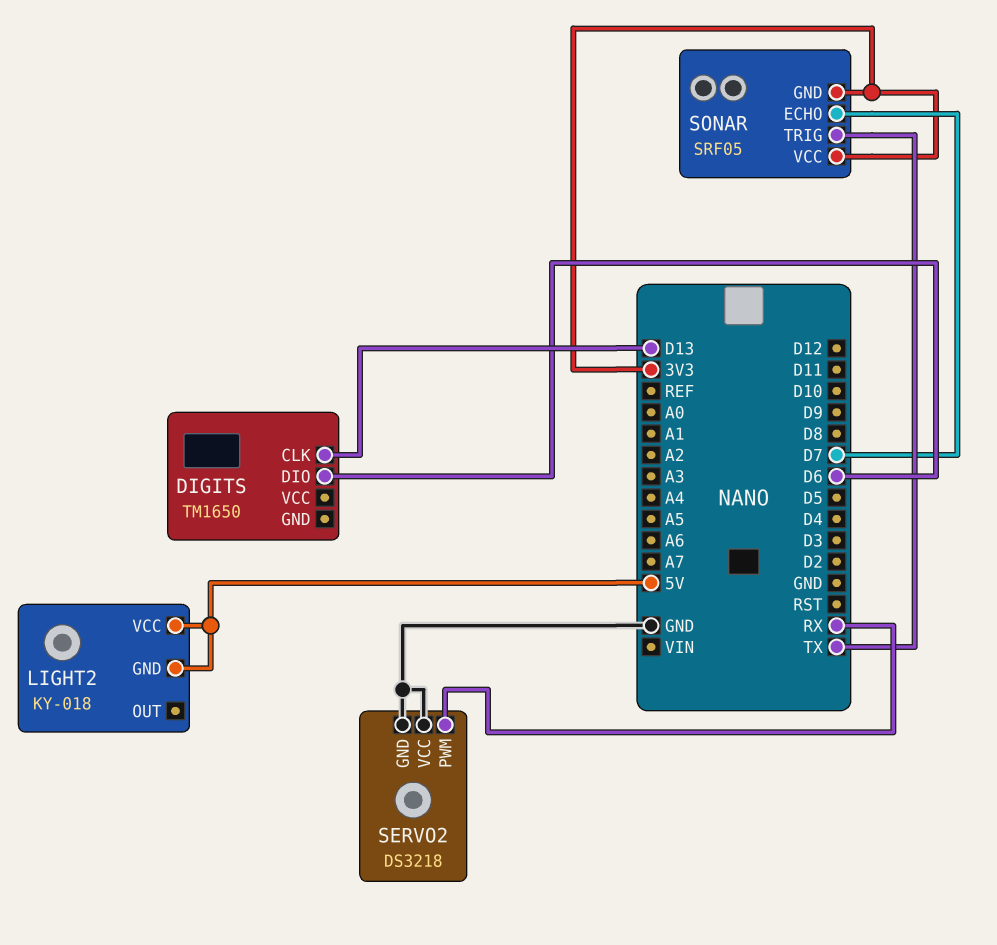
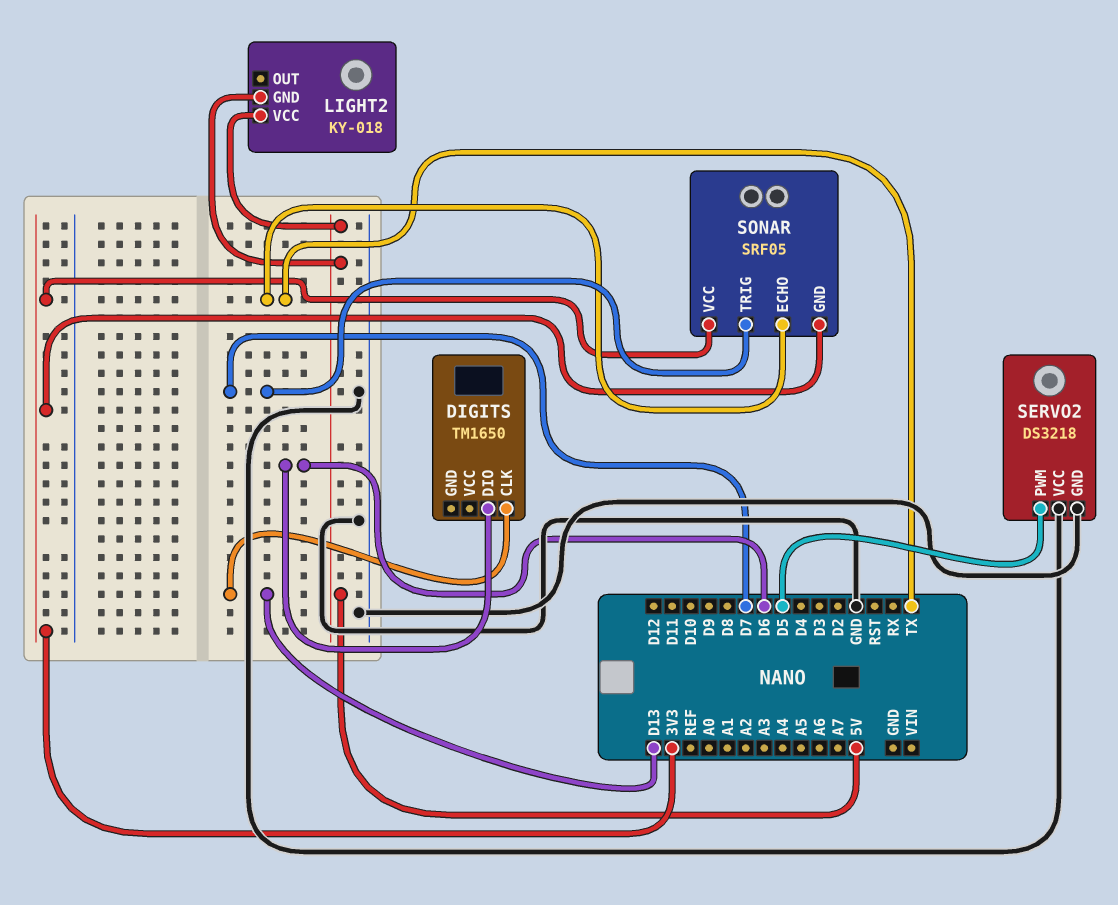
SERVO2 pin PWM: RX -> D5
SONAR pin ECHO: D7 -> TX
SONAR pin TRIG: TX -> D7

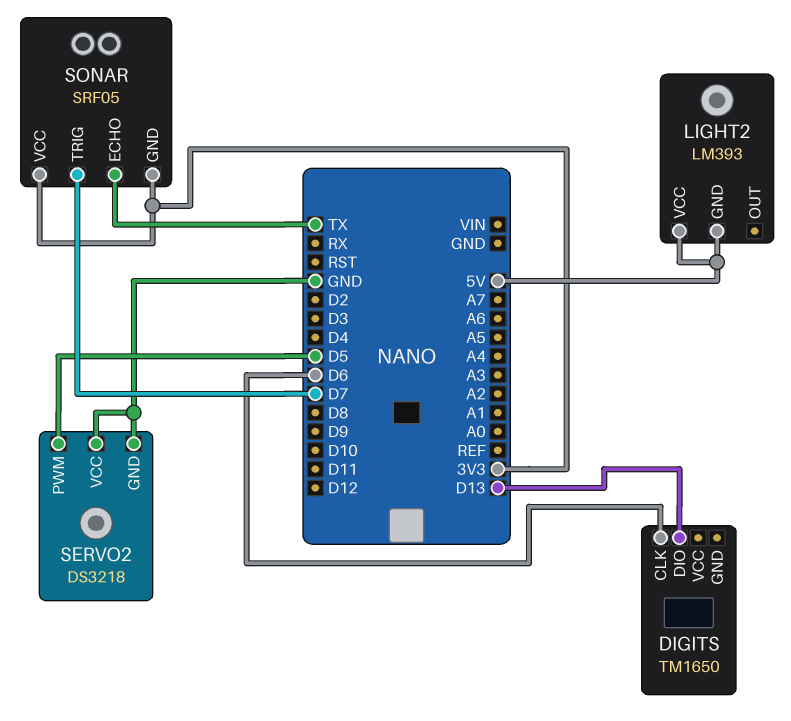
DIGITS pin CLK: D13 -> D6
DIGITS pin DIO: D6 -> D13
LIGHT2: KY-018 -> LM393

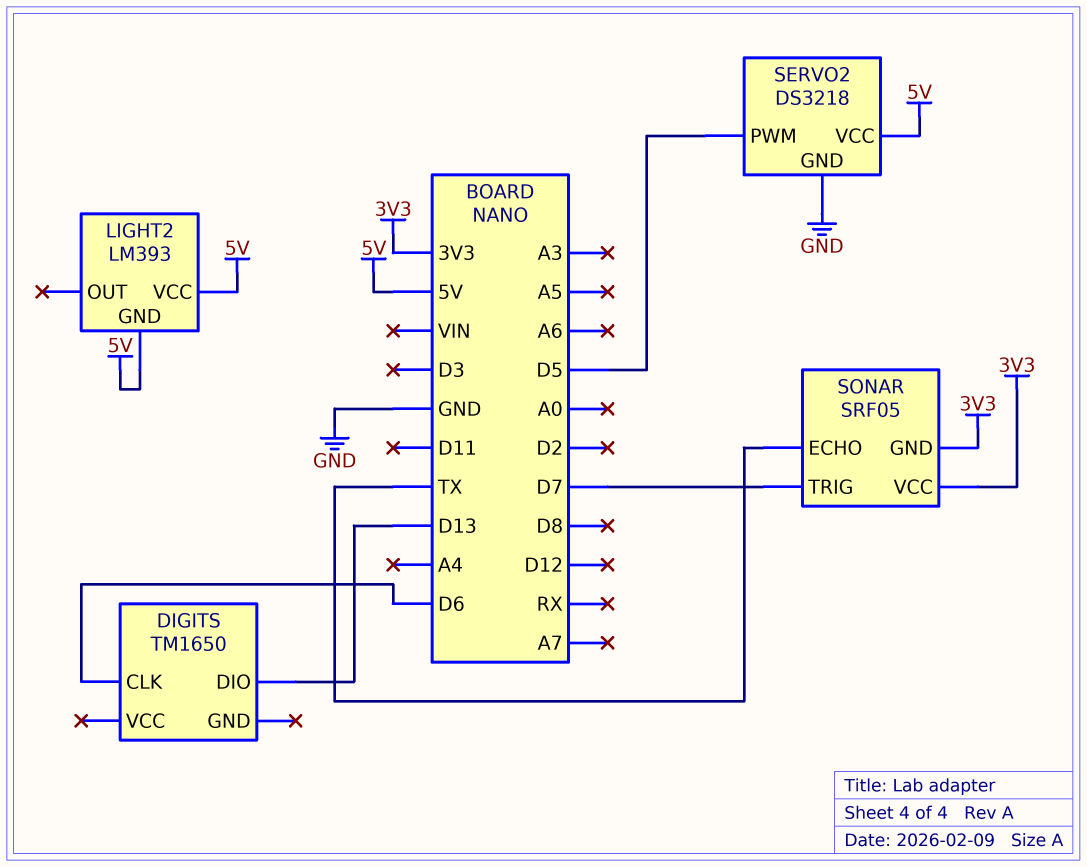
SERVO2 pin VCC: GND -> 5V

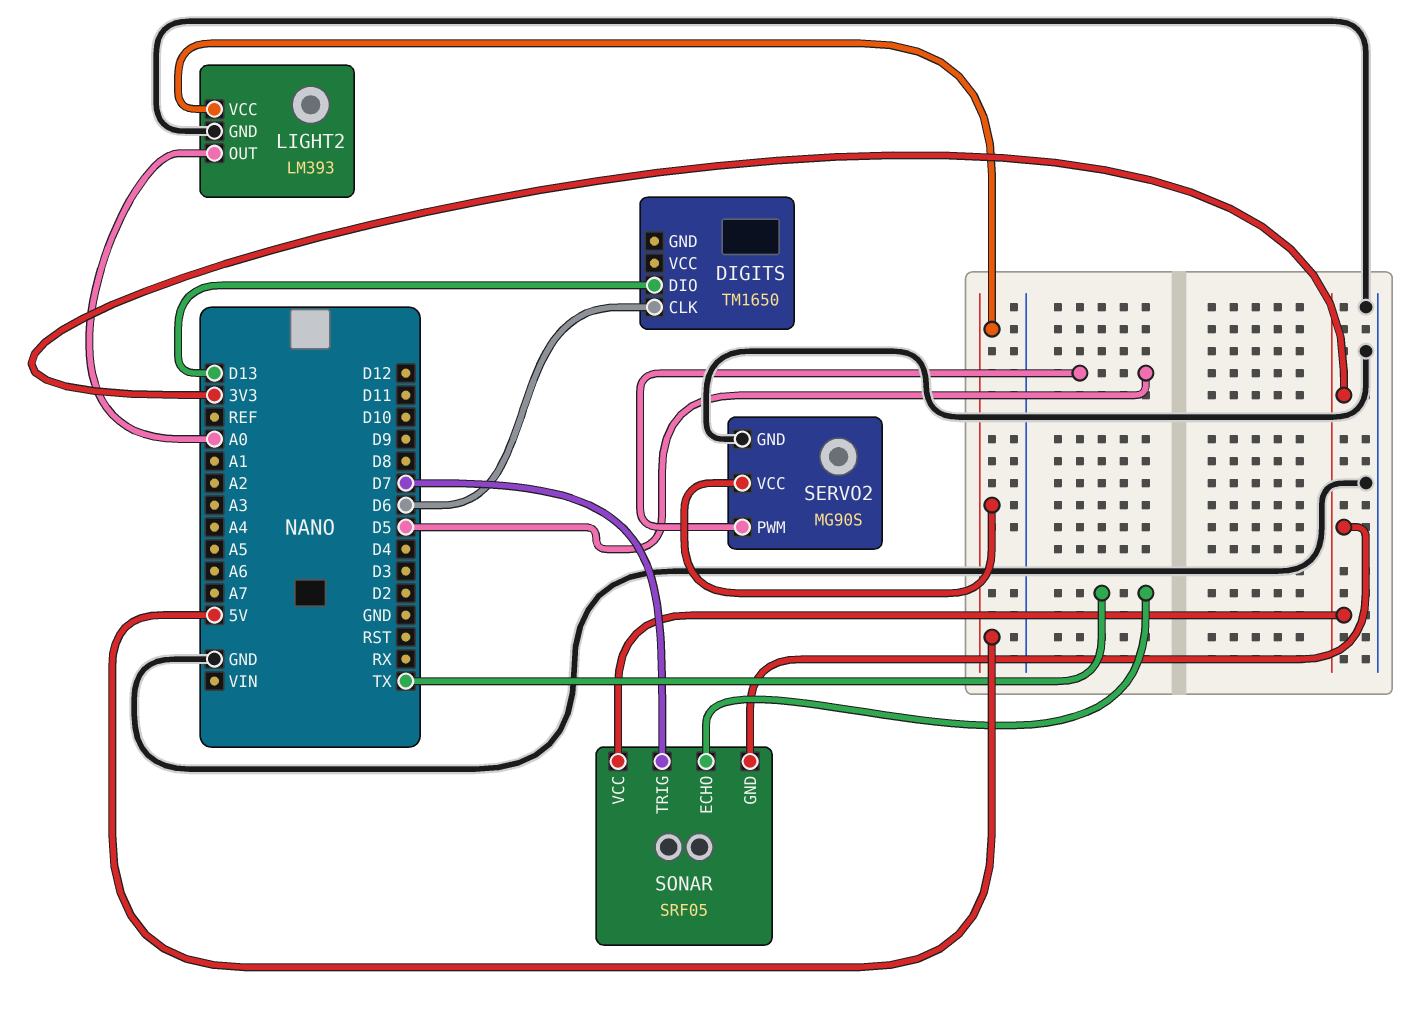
LIGHT2 pin GND: 5V -> GND
LIGHT2 pin OUT: none -> A0
SERVO2: DS3218 -> MG90S

